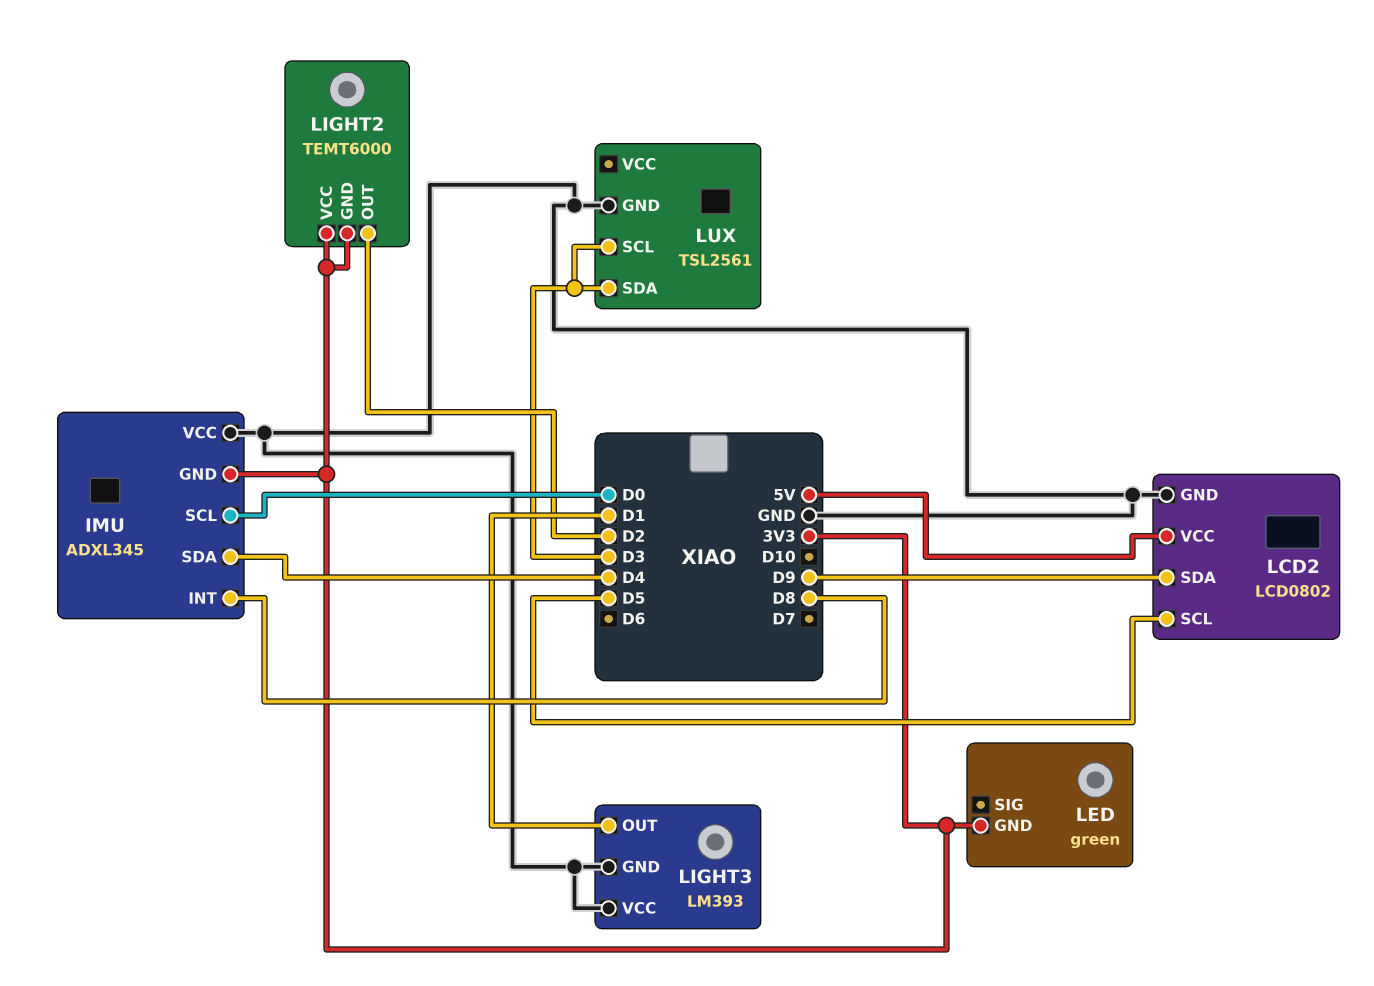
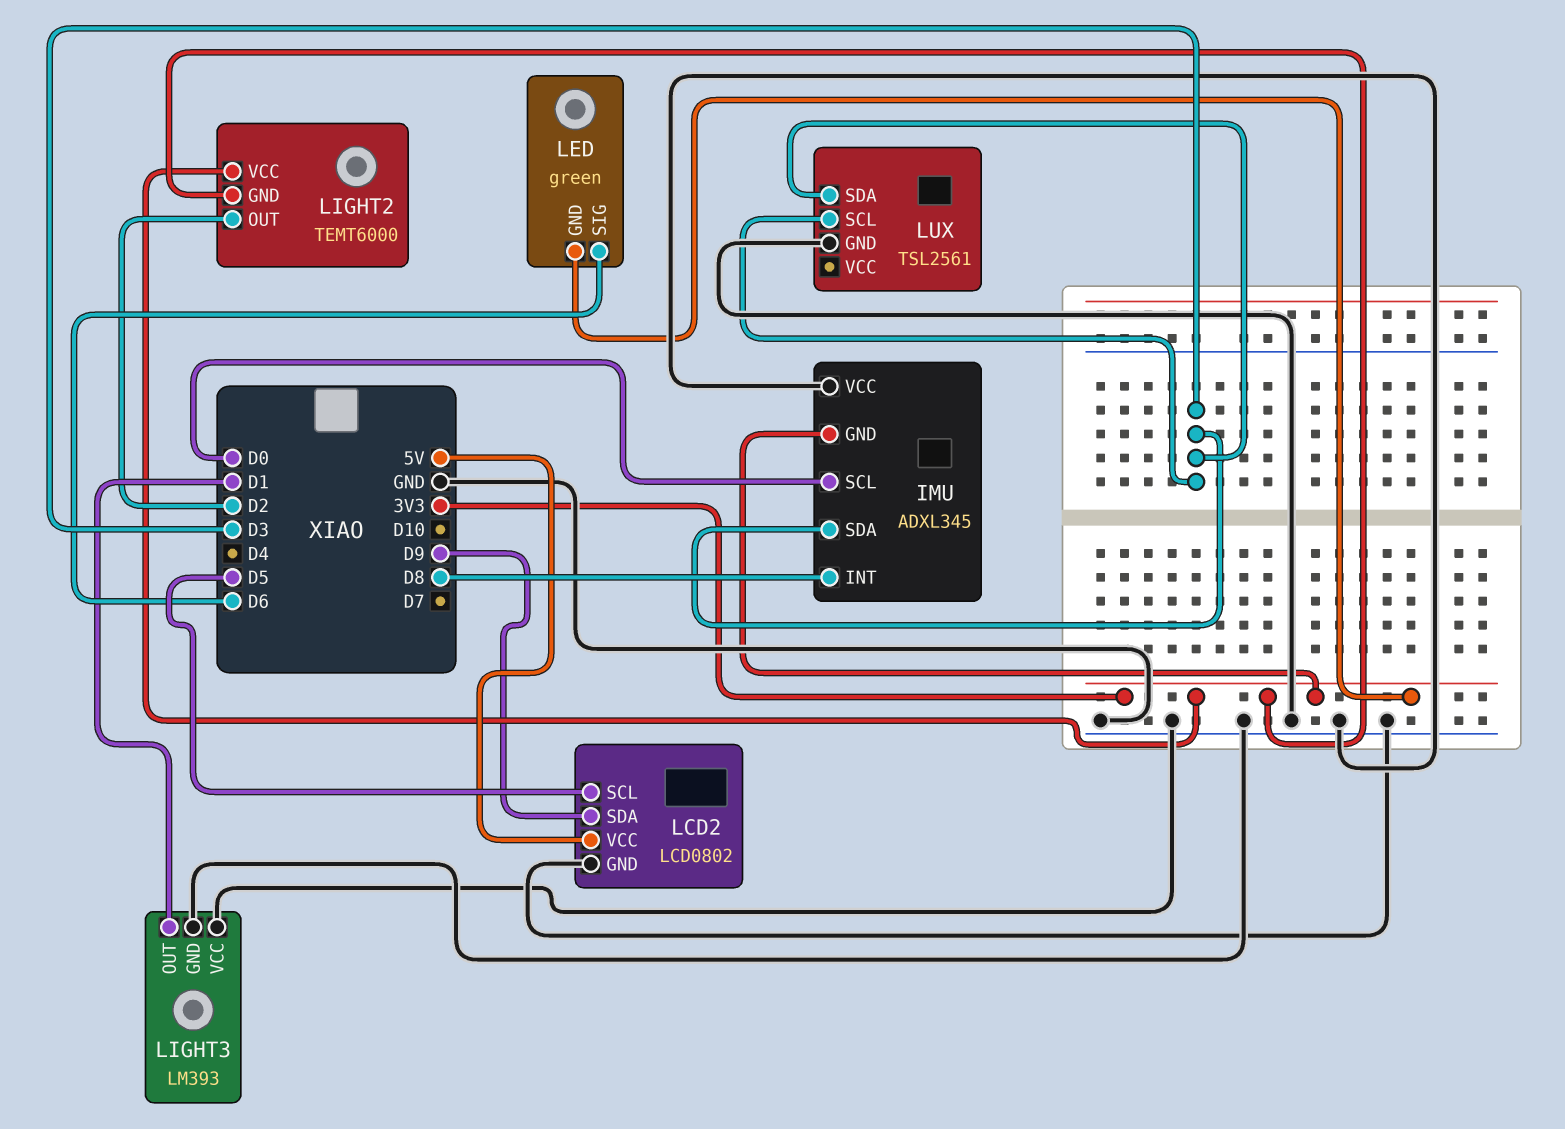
IMU pin SDA: D4 -> D3
LED pin SIG: none -> D6

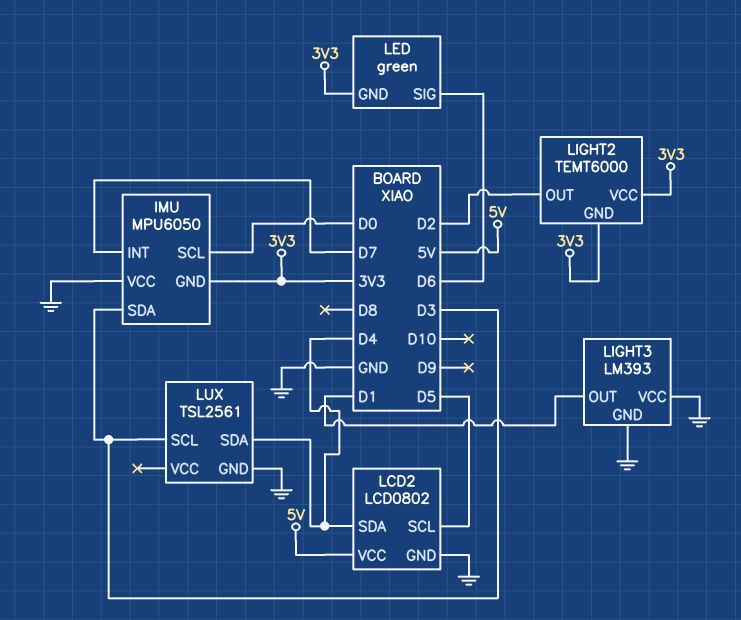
IMU: ADXL345 -> MPU6050
IMU pin INT: D8 -> D7
LCD2 pin SDA: D9 -> D4
LUX pin SDA: D3 -> D4

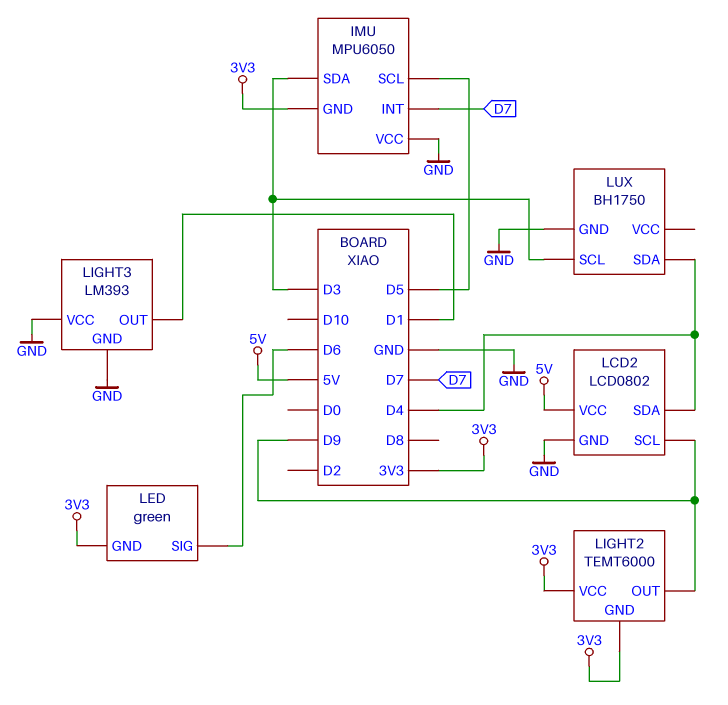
IMU pin SCL: D0 -> D5
LCD2 pin SCL: D5 -> D9
LIGHT2 pin OUT: D2 -> D9
LUX: TSL2561 -> BH1750

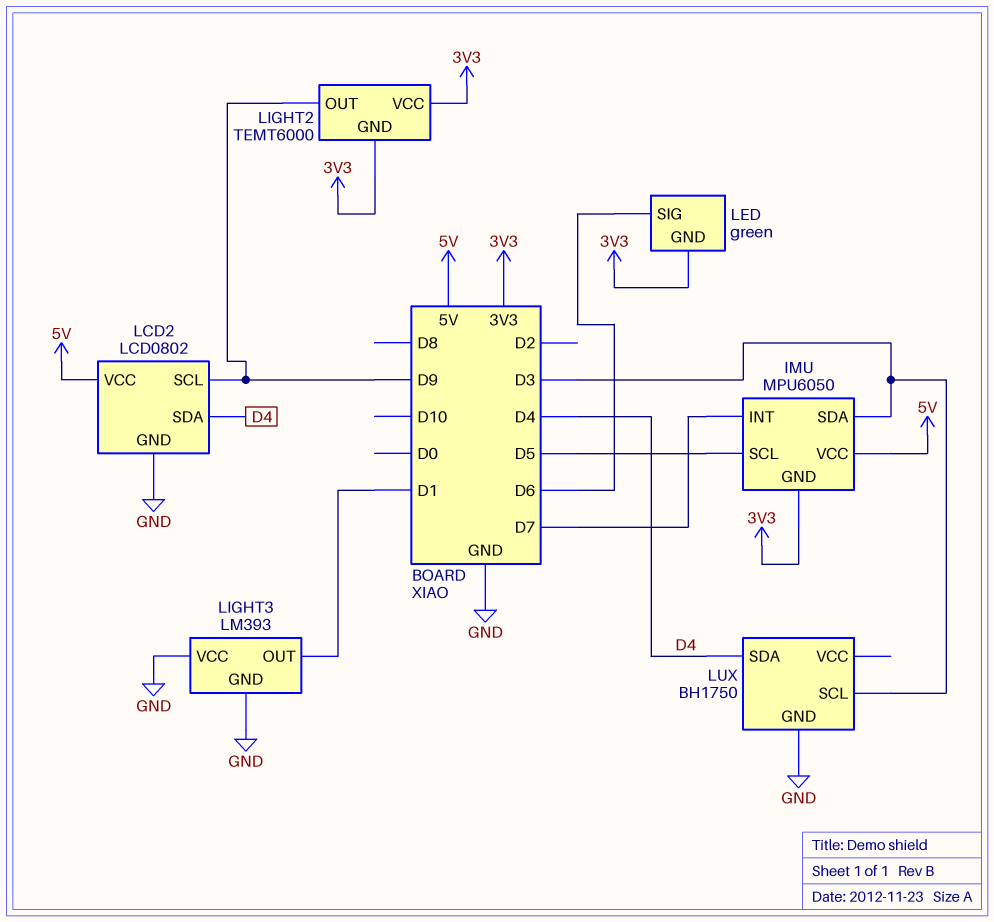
IMU pin VCC: GND -> 5V

